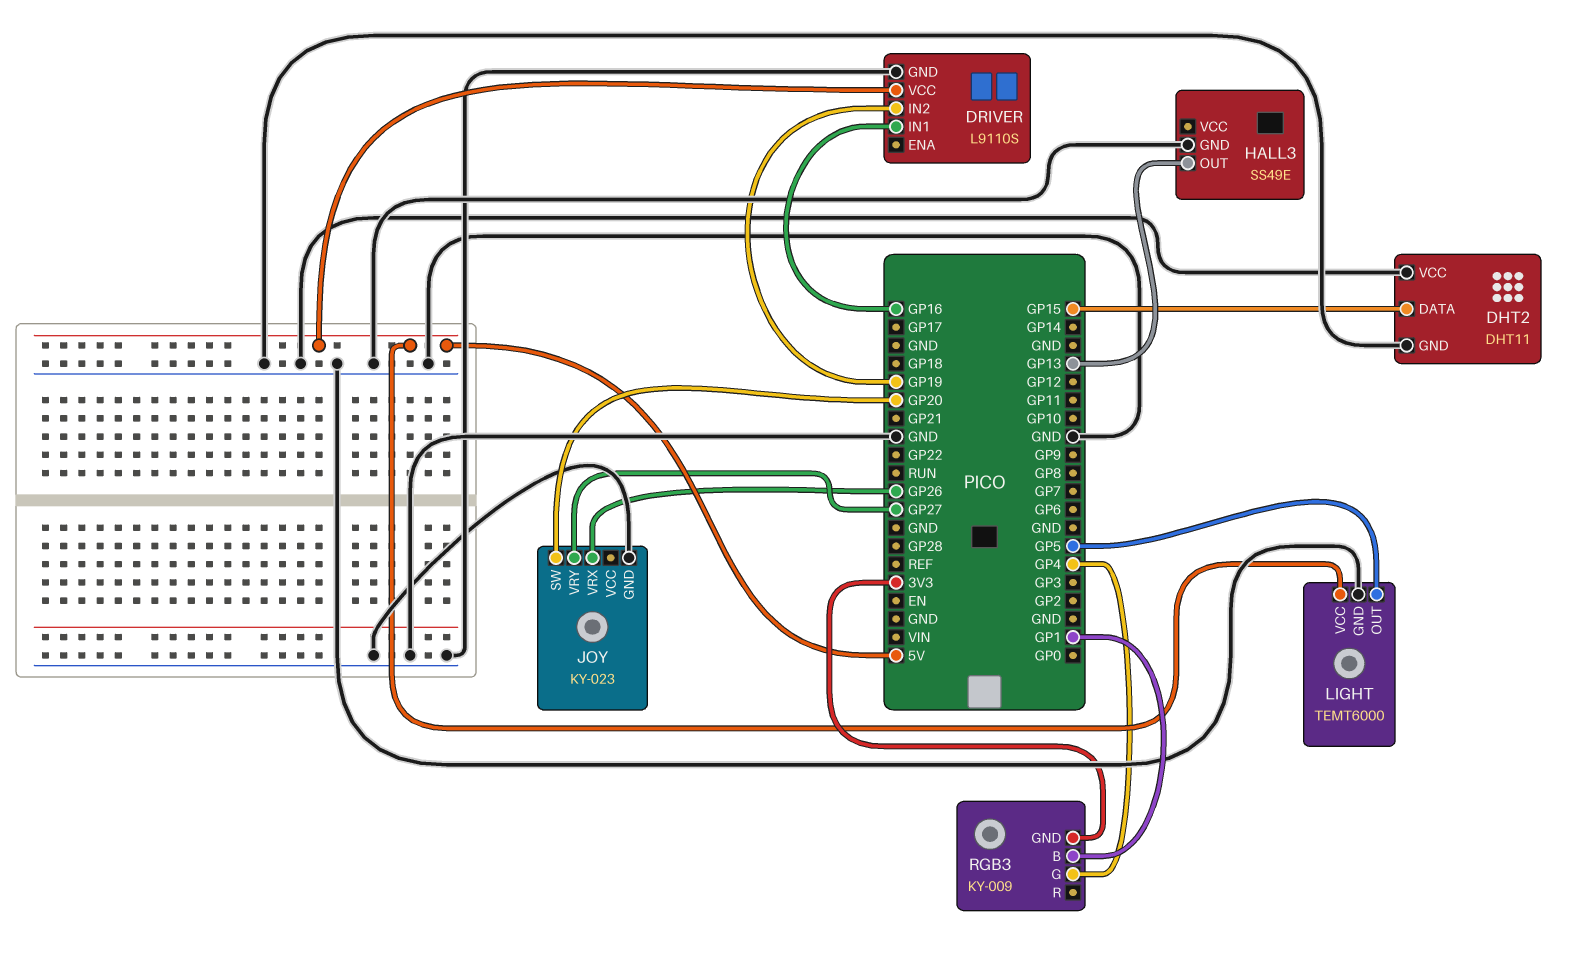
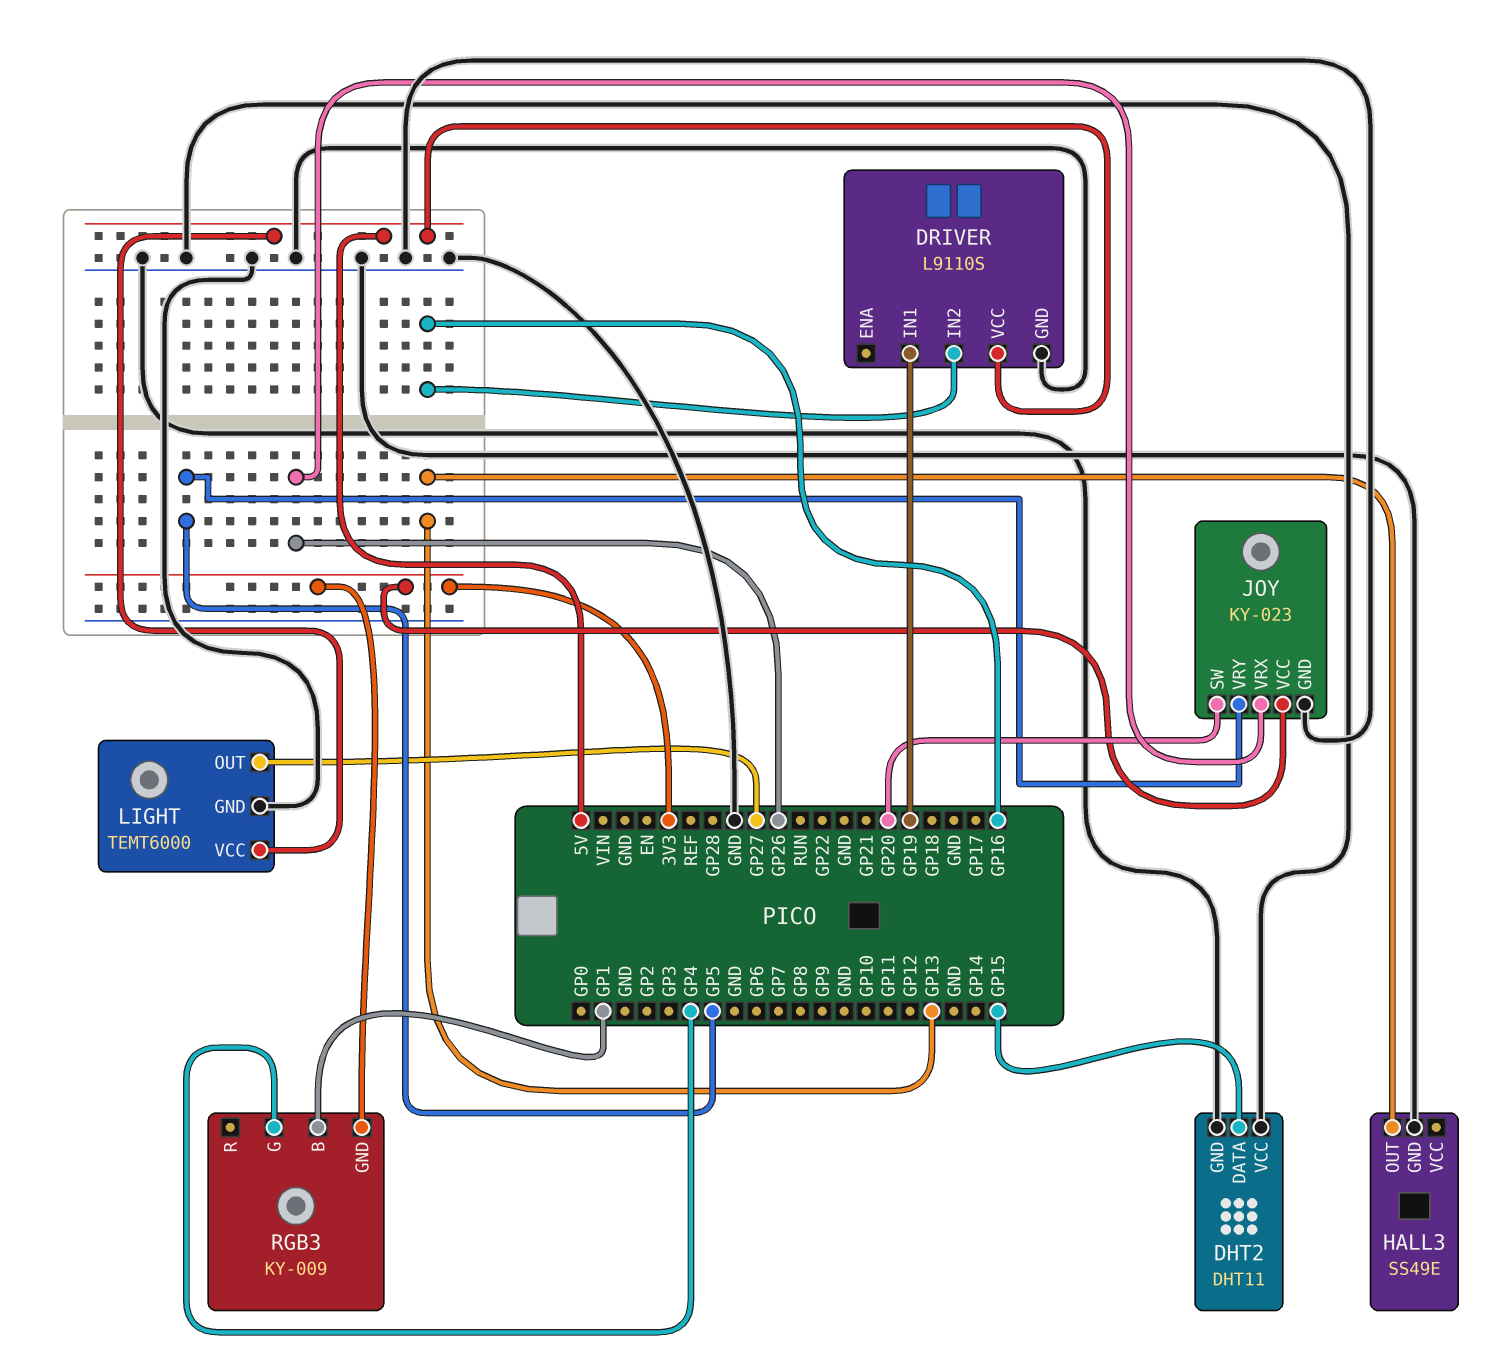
DRIVER pin IN1: GP16 -> GP19
DRIVER pin IN2: GP19 -> GP16
JOY pin VCC: none -> 3V3
JOY pin VRY: GP27 -> GP5
LIGHT pin OUT: GP5 -> GP27

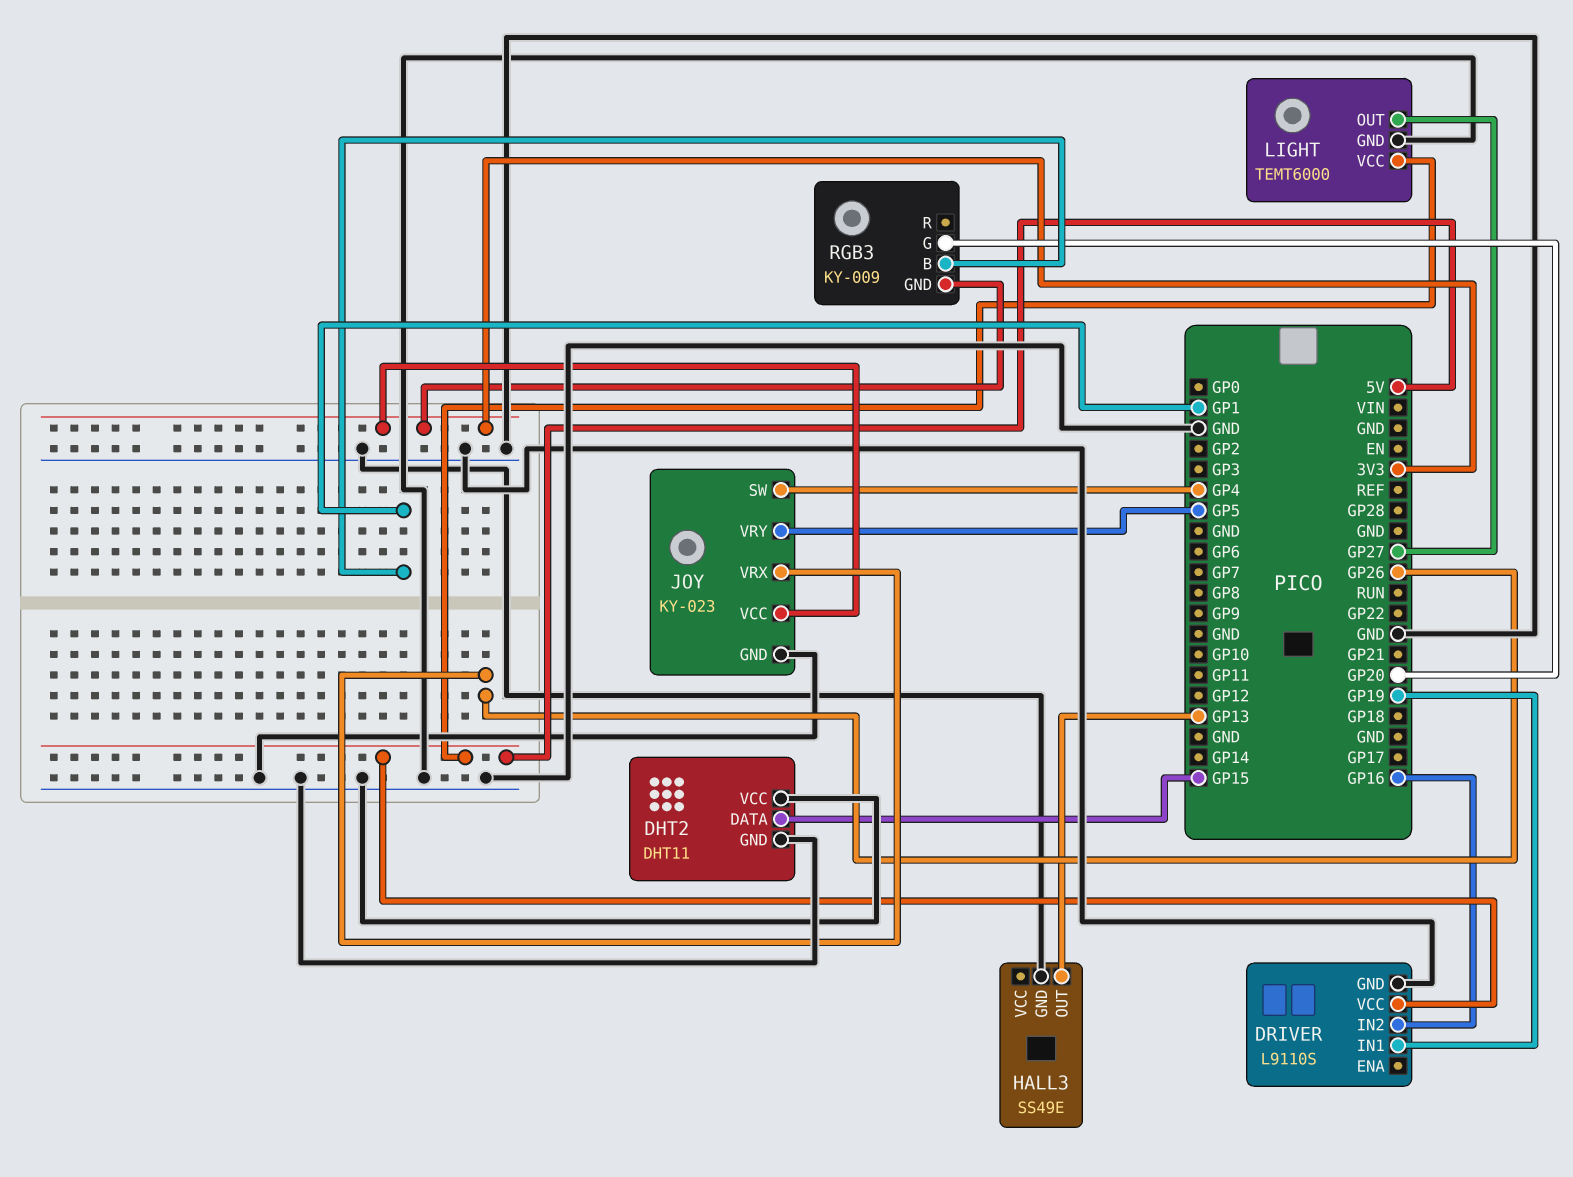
JOY pin SW: GP20 -> GP4
RGB3 pin G: GP4 -> GP20

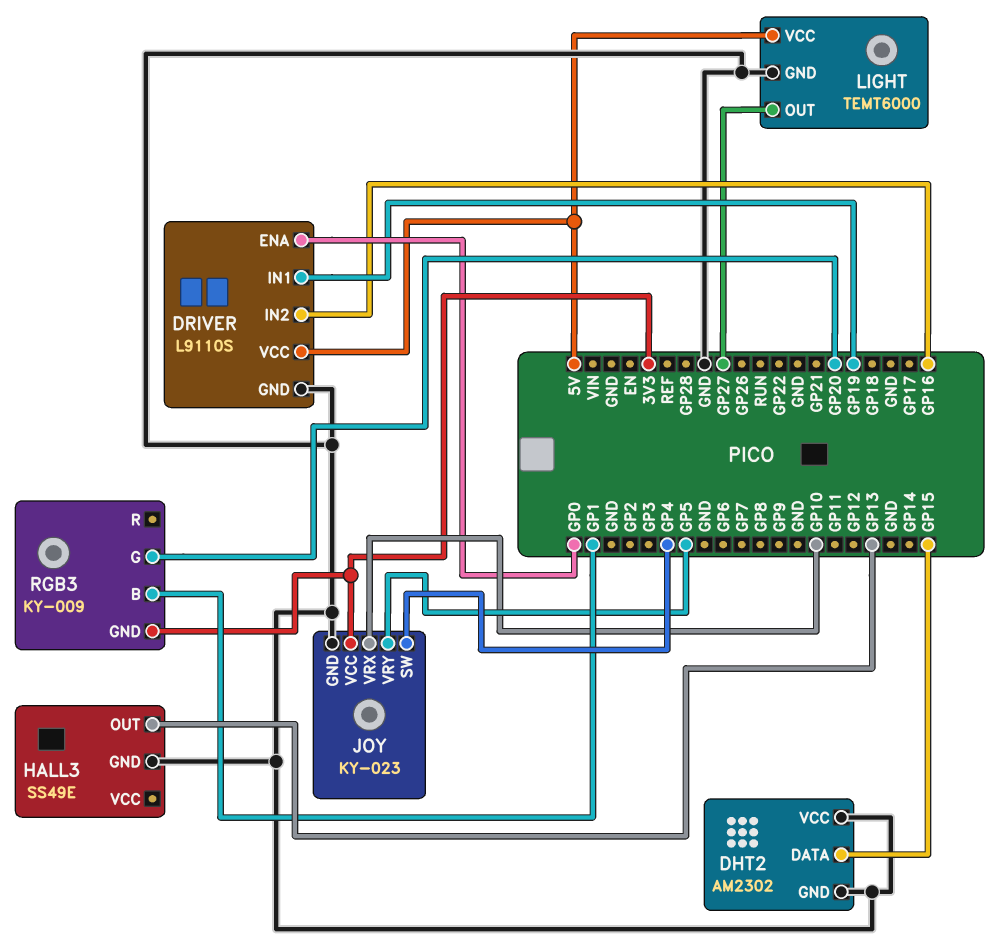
DHT2: DHT11 -> AM2302
DRIVER pin ENA: none -> GP0
JOY pin VRX: GP26 -> GP10

